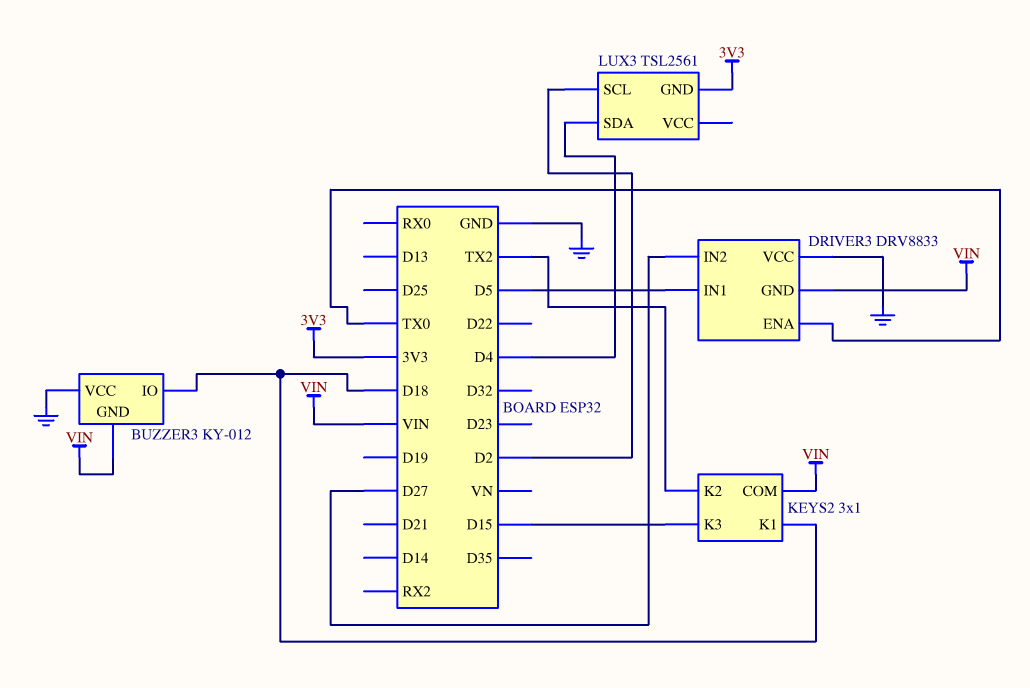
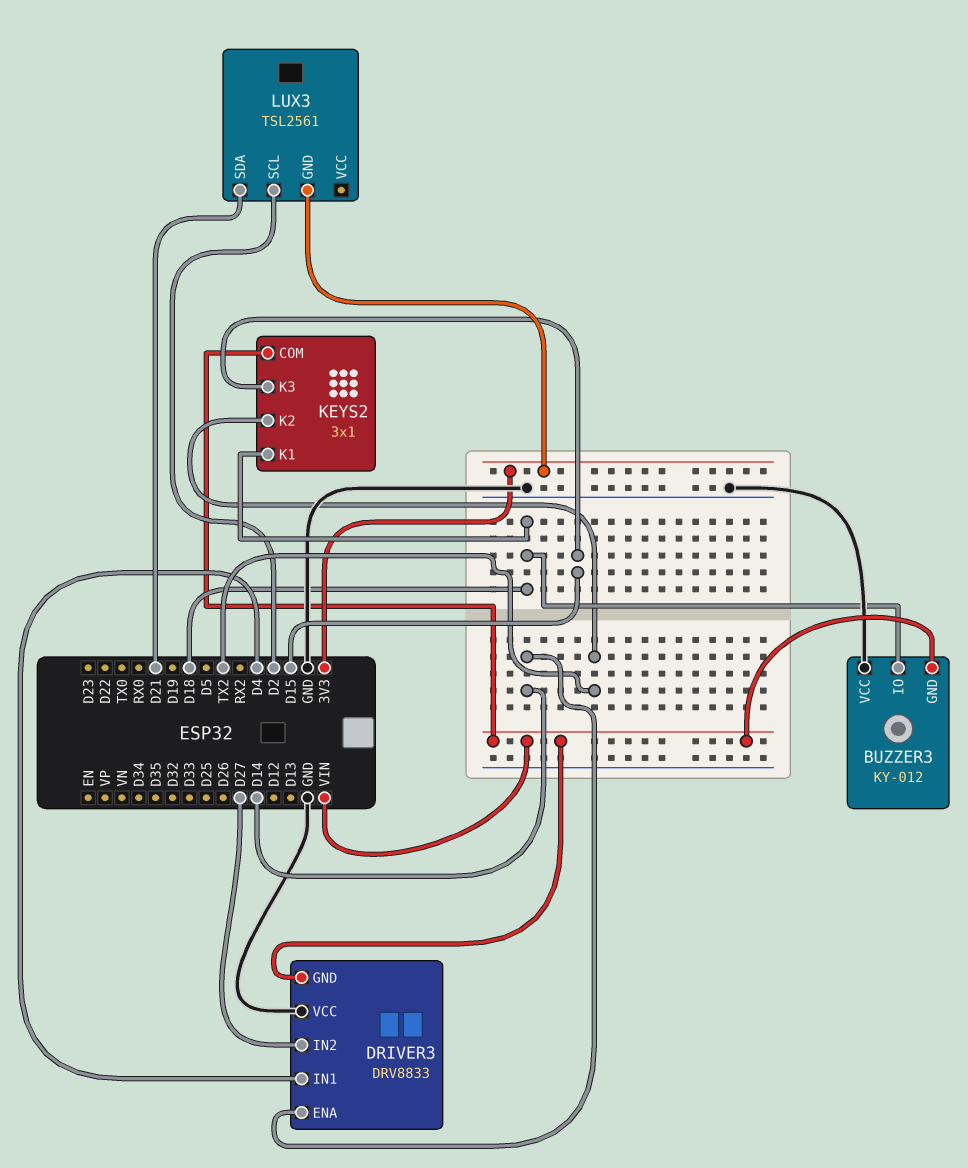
DRIVER3 pin ENA: TX0 -> D14
DRIVER3 pin IN1: D5 -> D4
LUX3 pin SDA: D4 -> D21

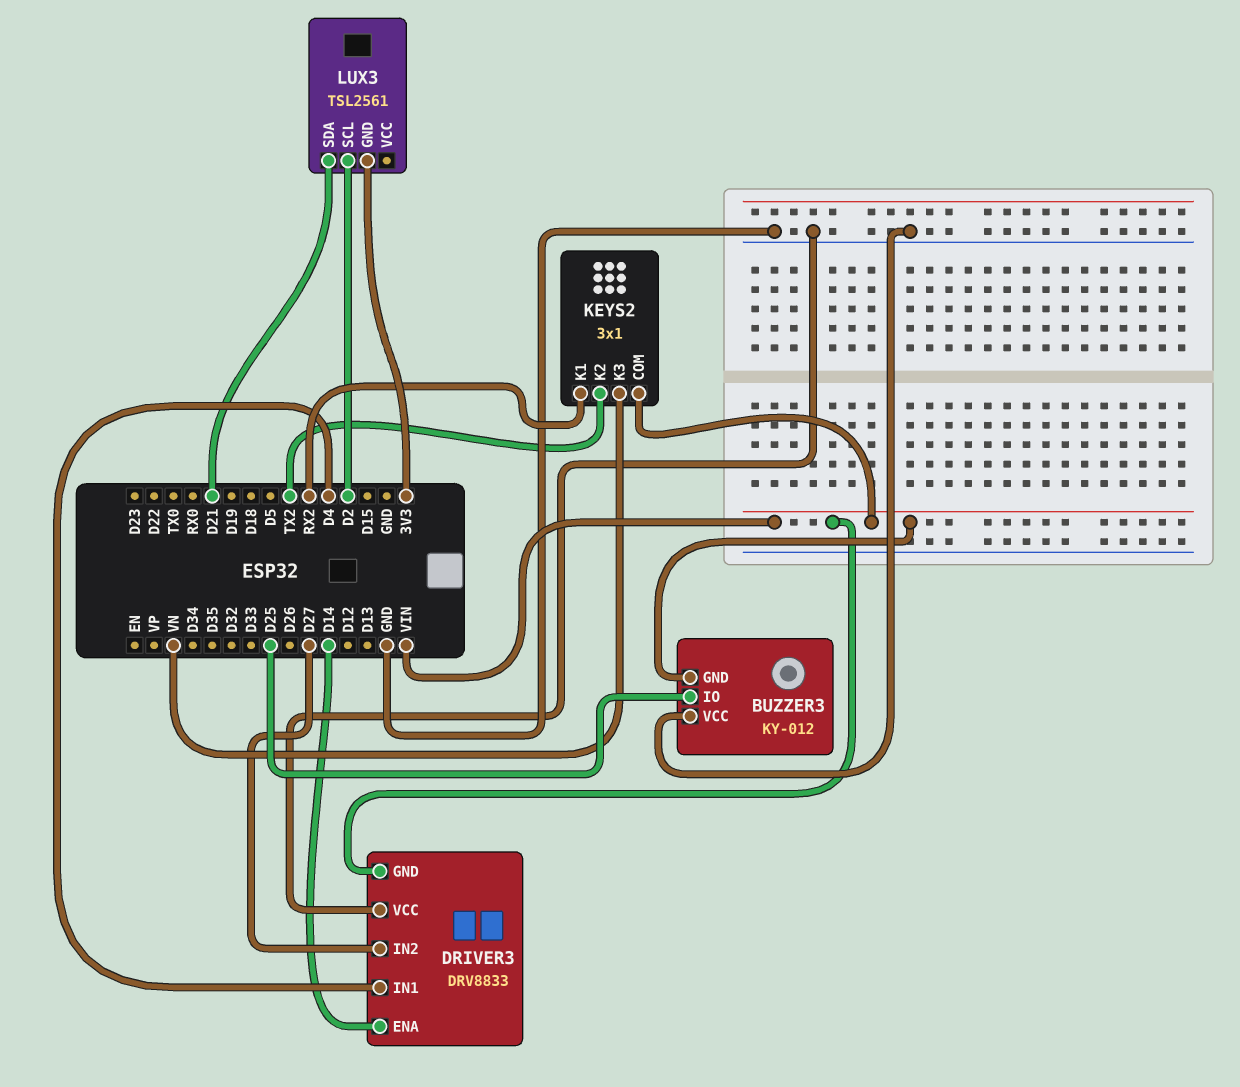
BUZZER3 pin IO: D18 -> D25
KEYS2 pin K1: D18 -> RX2
KEYS2 pin K3: D15 -> VN

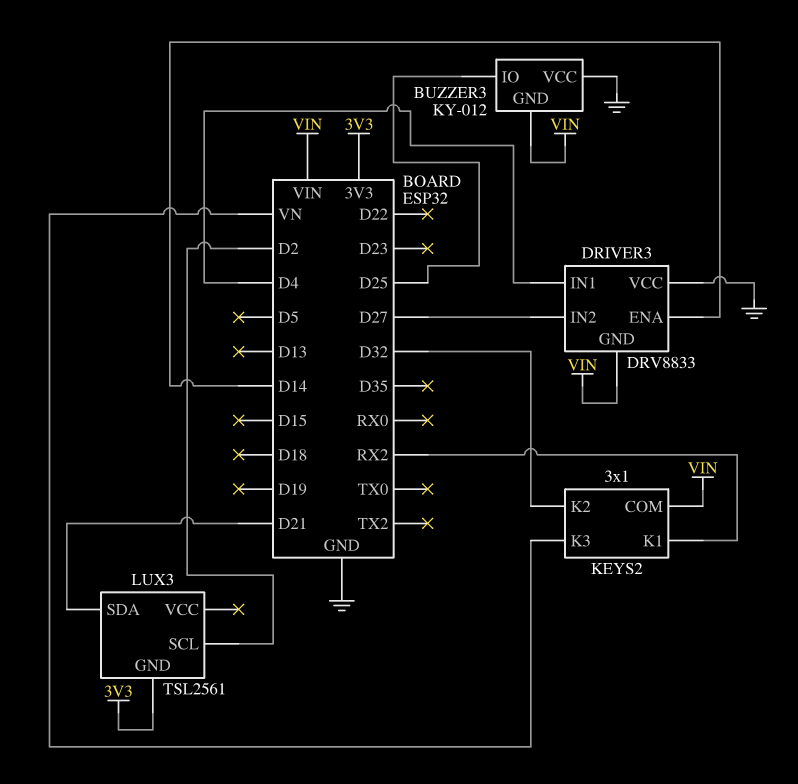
KEYS2 pin K2: TX2 -> D32

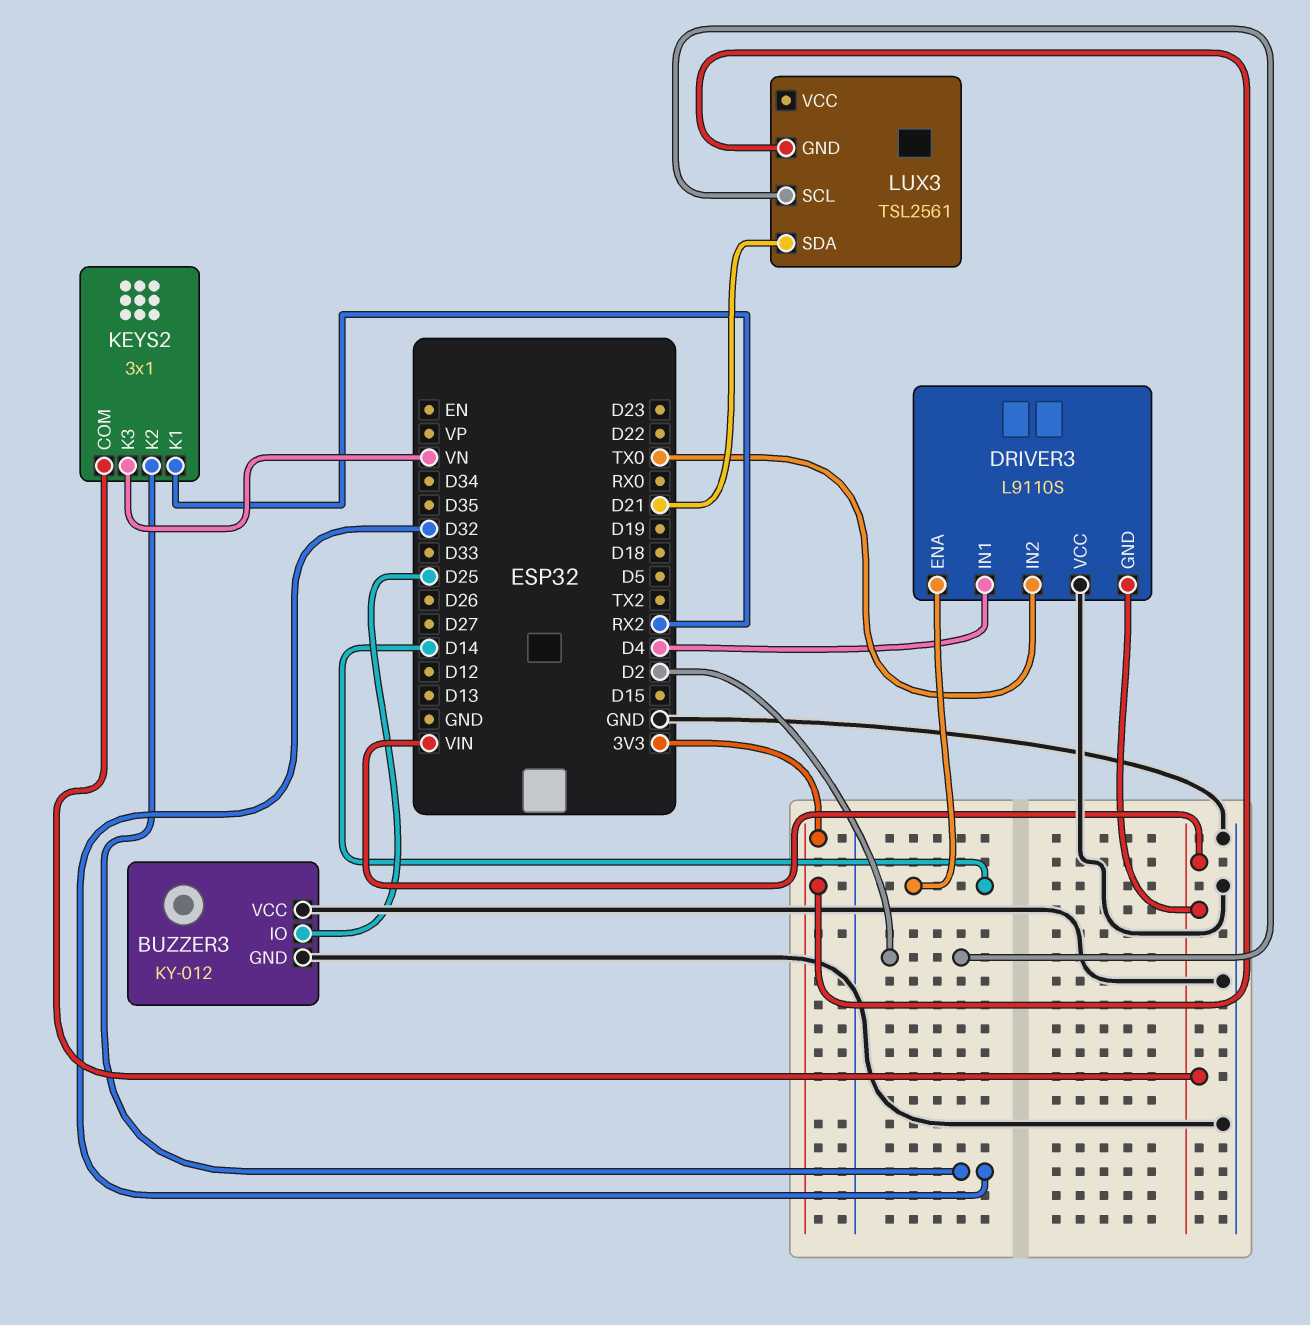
BUZZER3 pin GND: VIN -> GND
DRIVER3: DRV8833 -> L9110S
DRIVER3 pin IN2: D27 -> TX0

